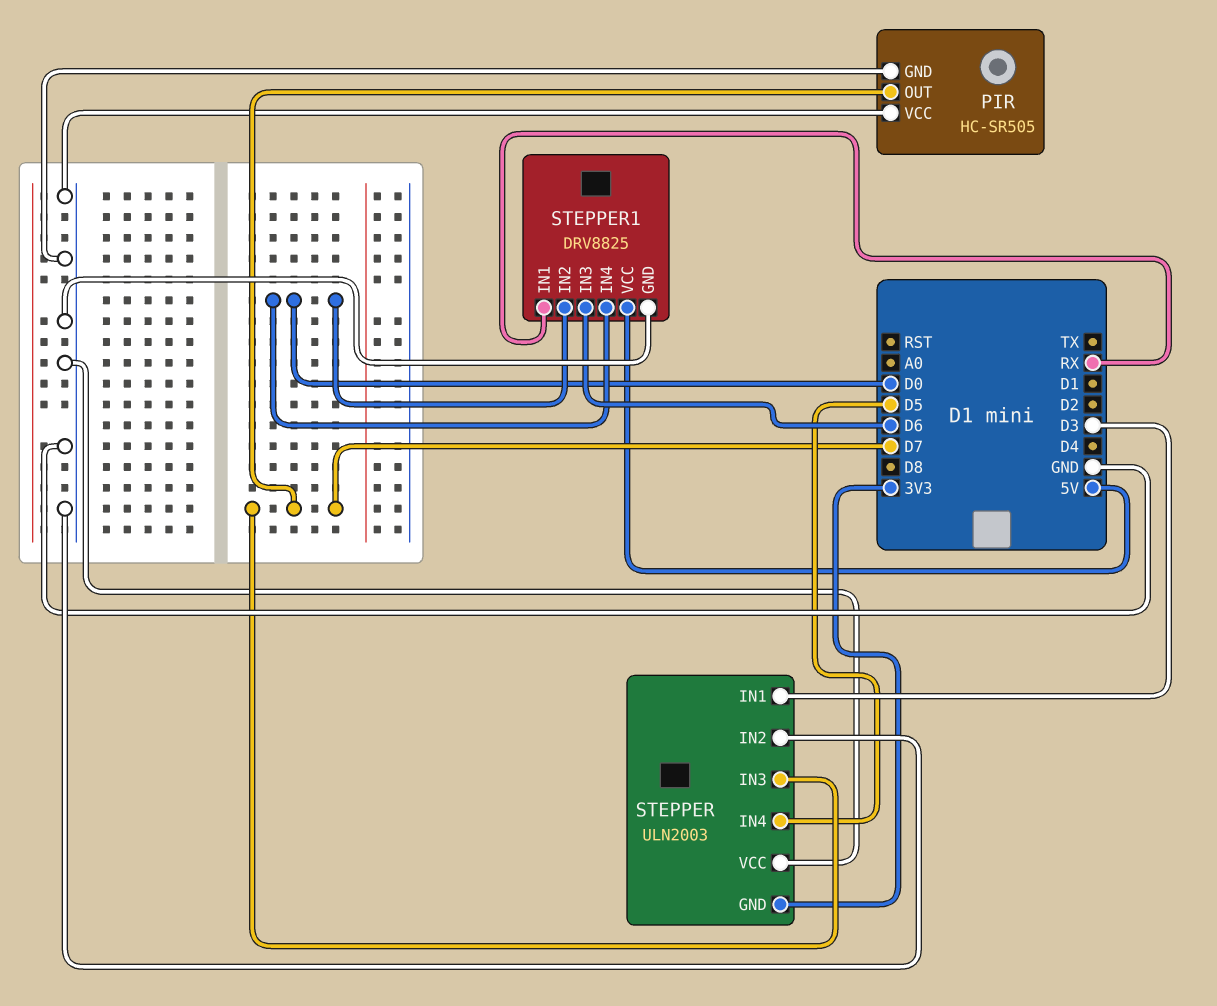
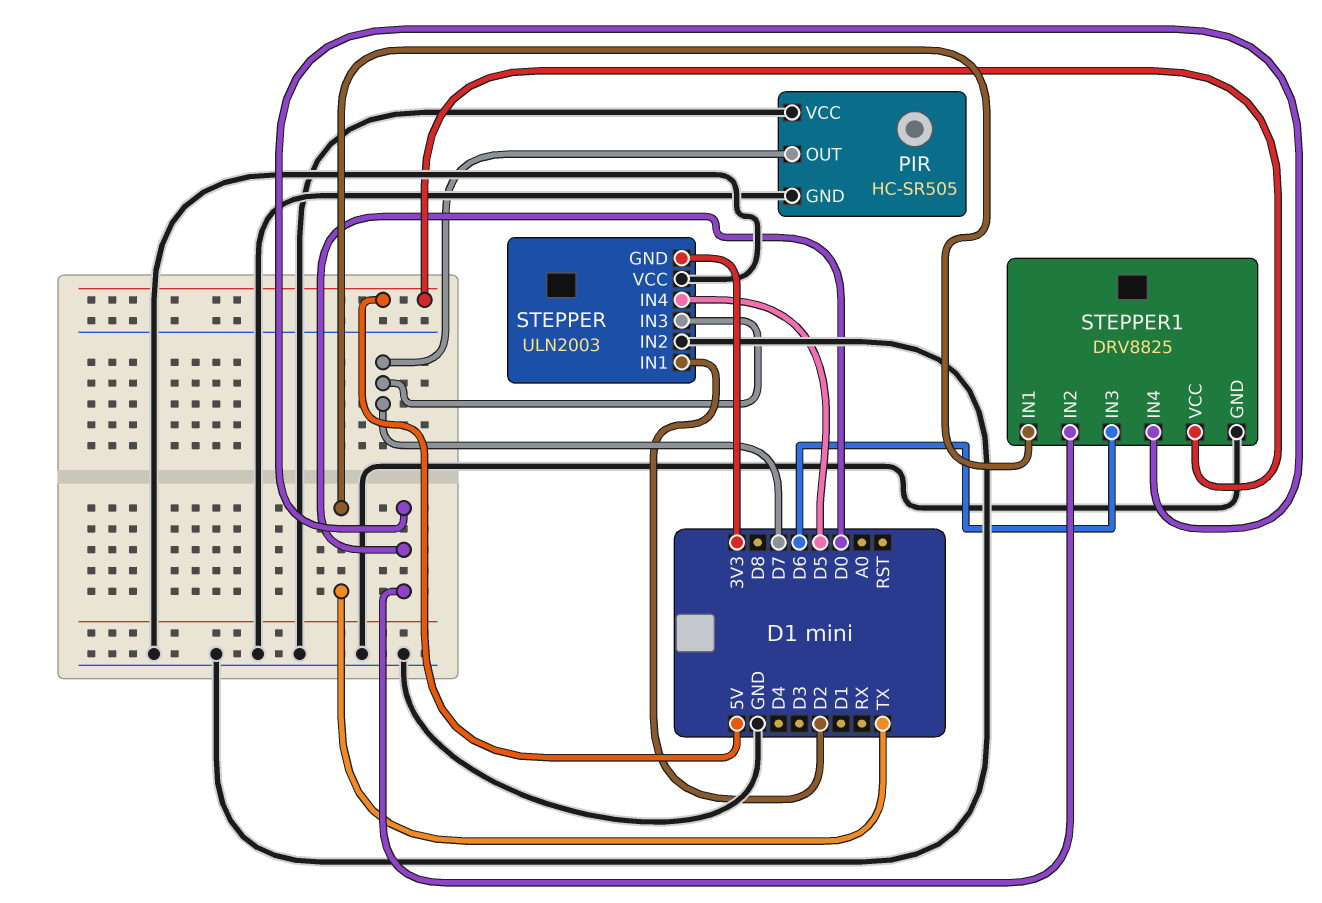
STEPPER pin IN1: D3 -> D2
STEPPER1 pin IN1: RX -> TX

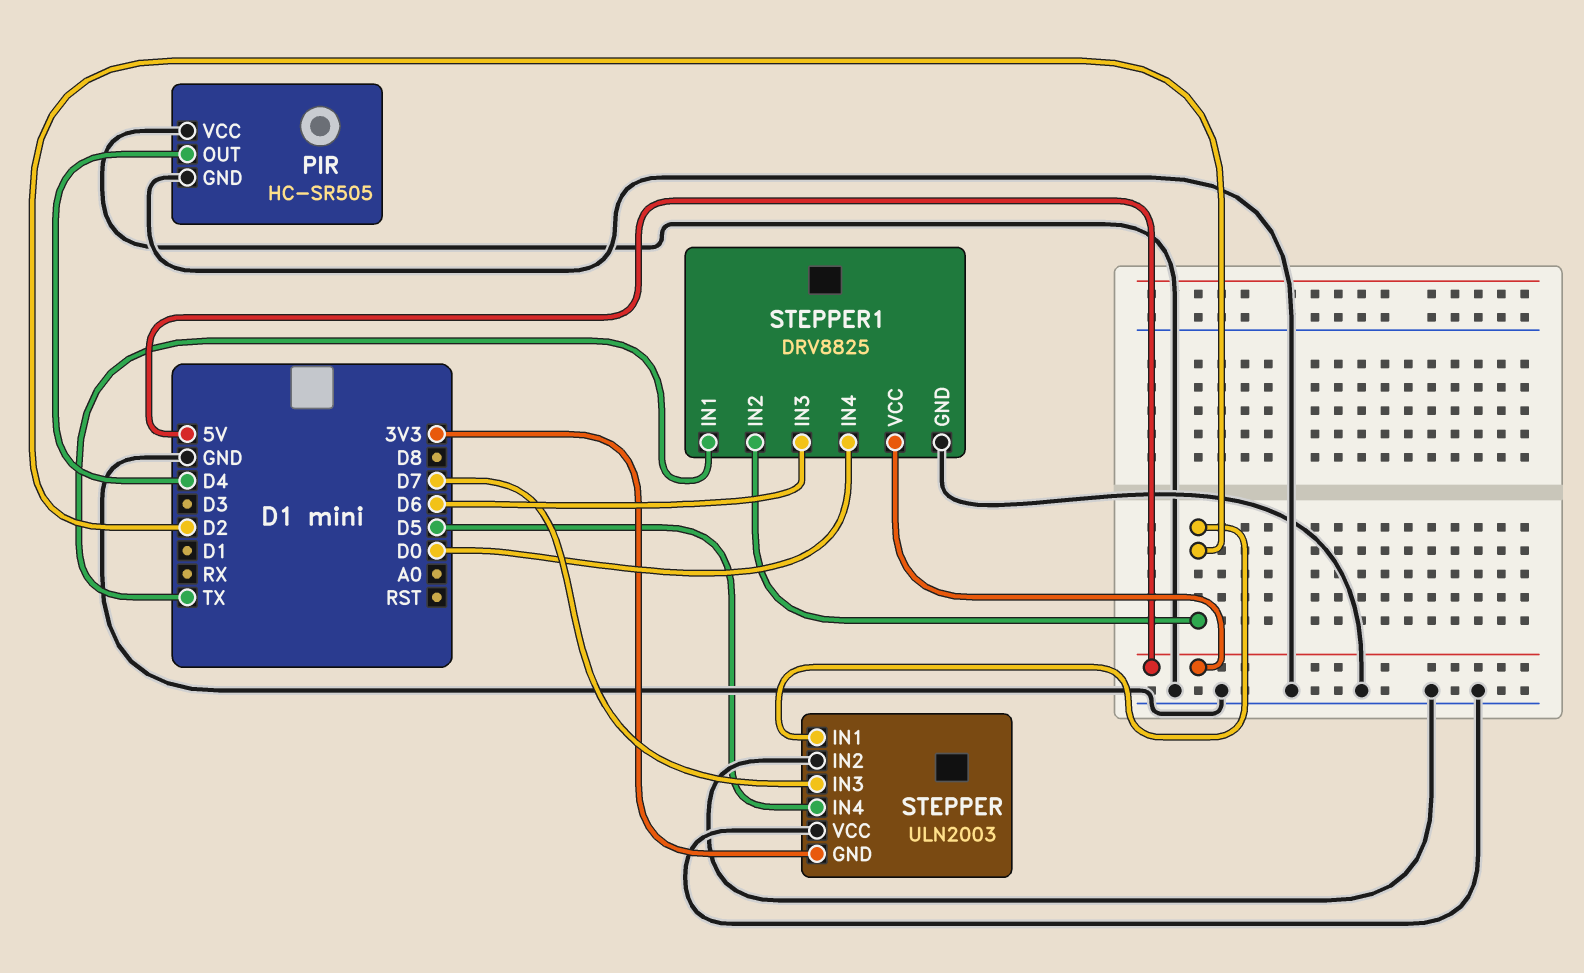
PIR pin OUT: D7 -> D4
STEPPER1 pin IN2: D0 -> D2

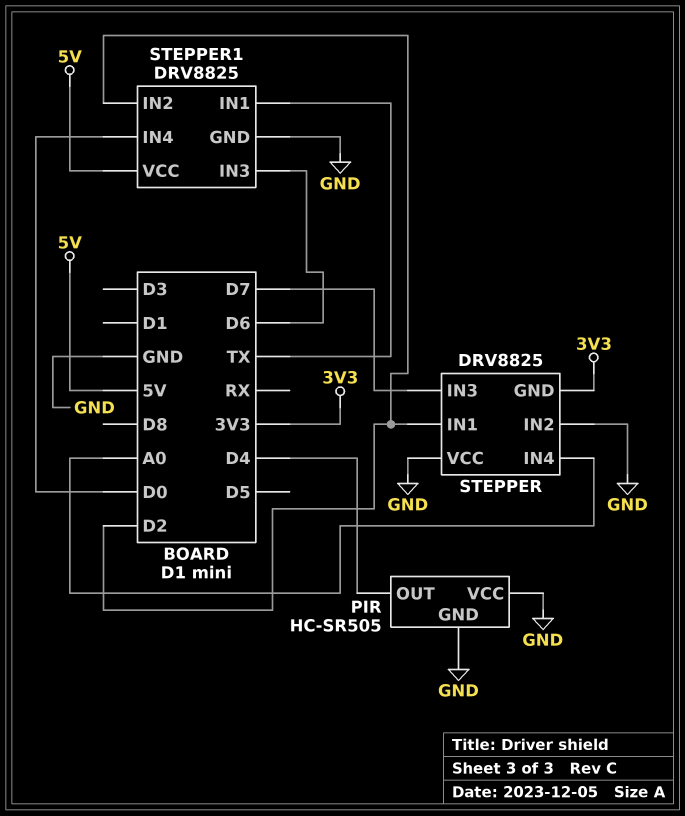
STEPPER: ULN2003 -> DRV8825
STEPPER pin IN4: D5 -> A0

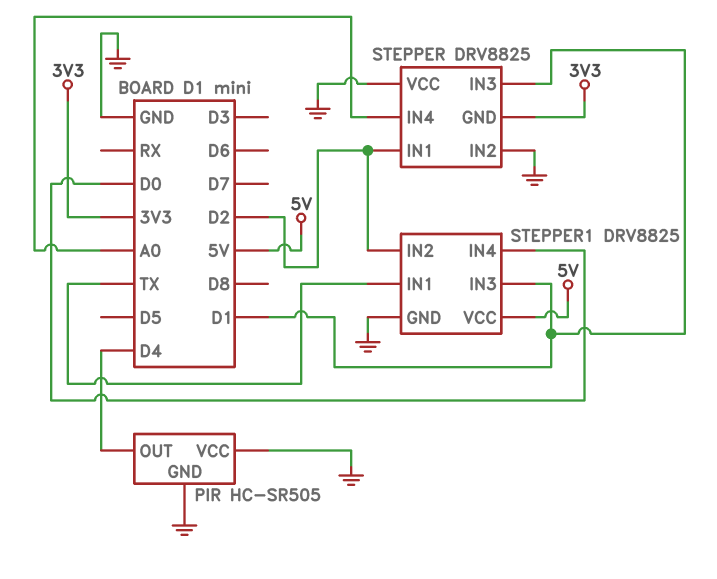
STEPPER pin IN3: D7 -> D1
STEPPER1 pin IN3: D6 -> D1

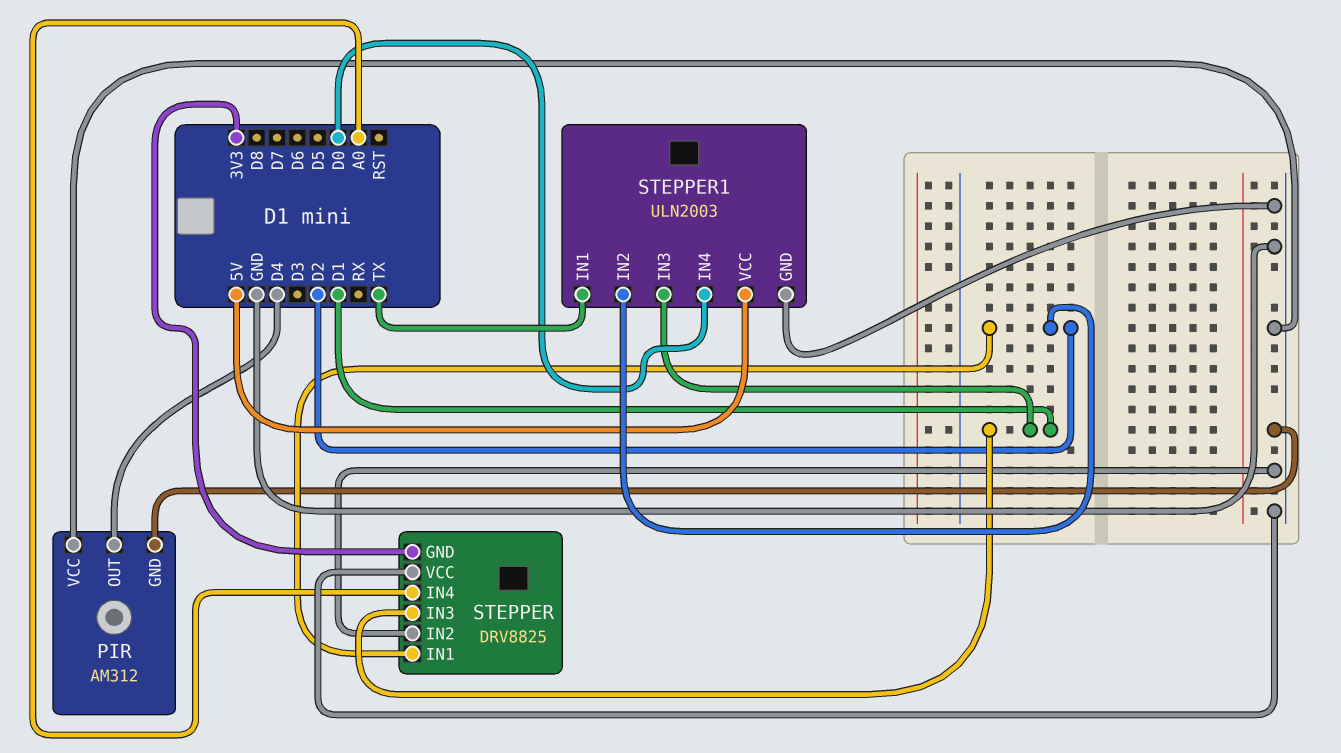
PIR: HC-SR505 -> AM312
STEPPER1: DRV8825 -> ULN2003

